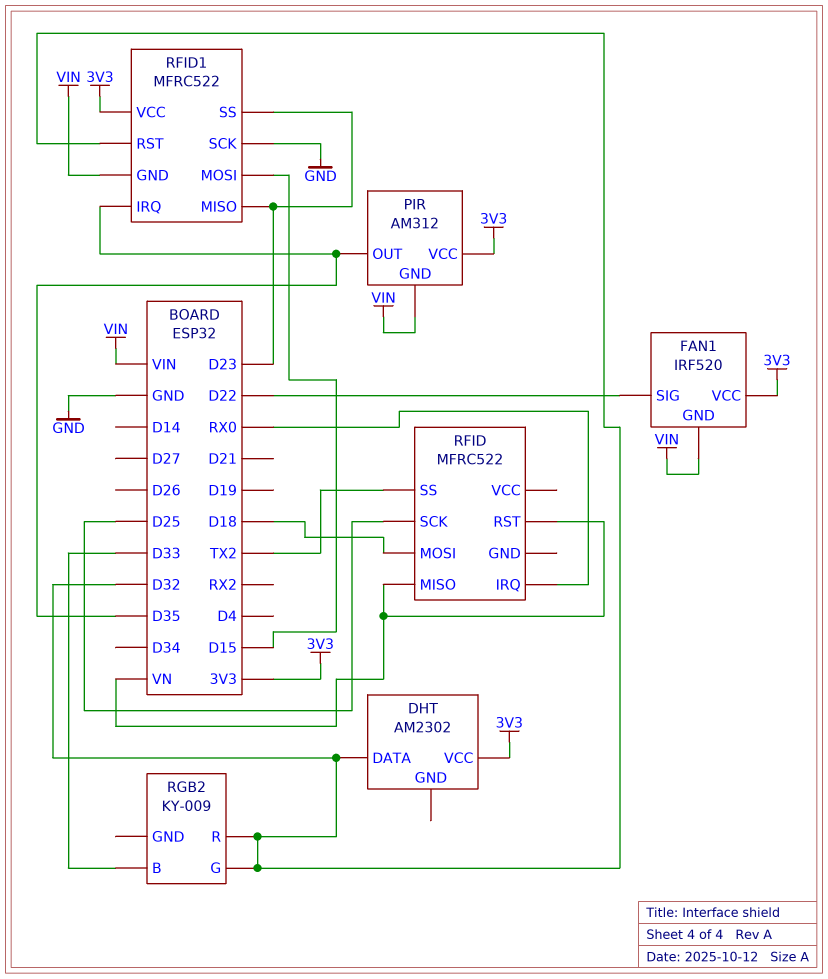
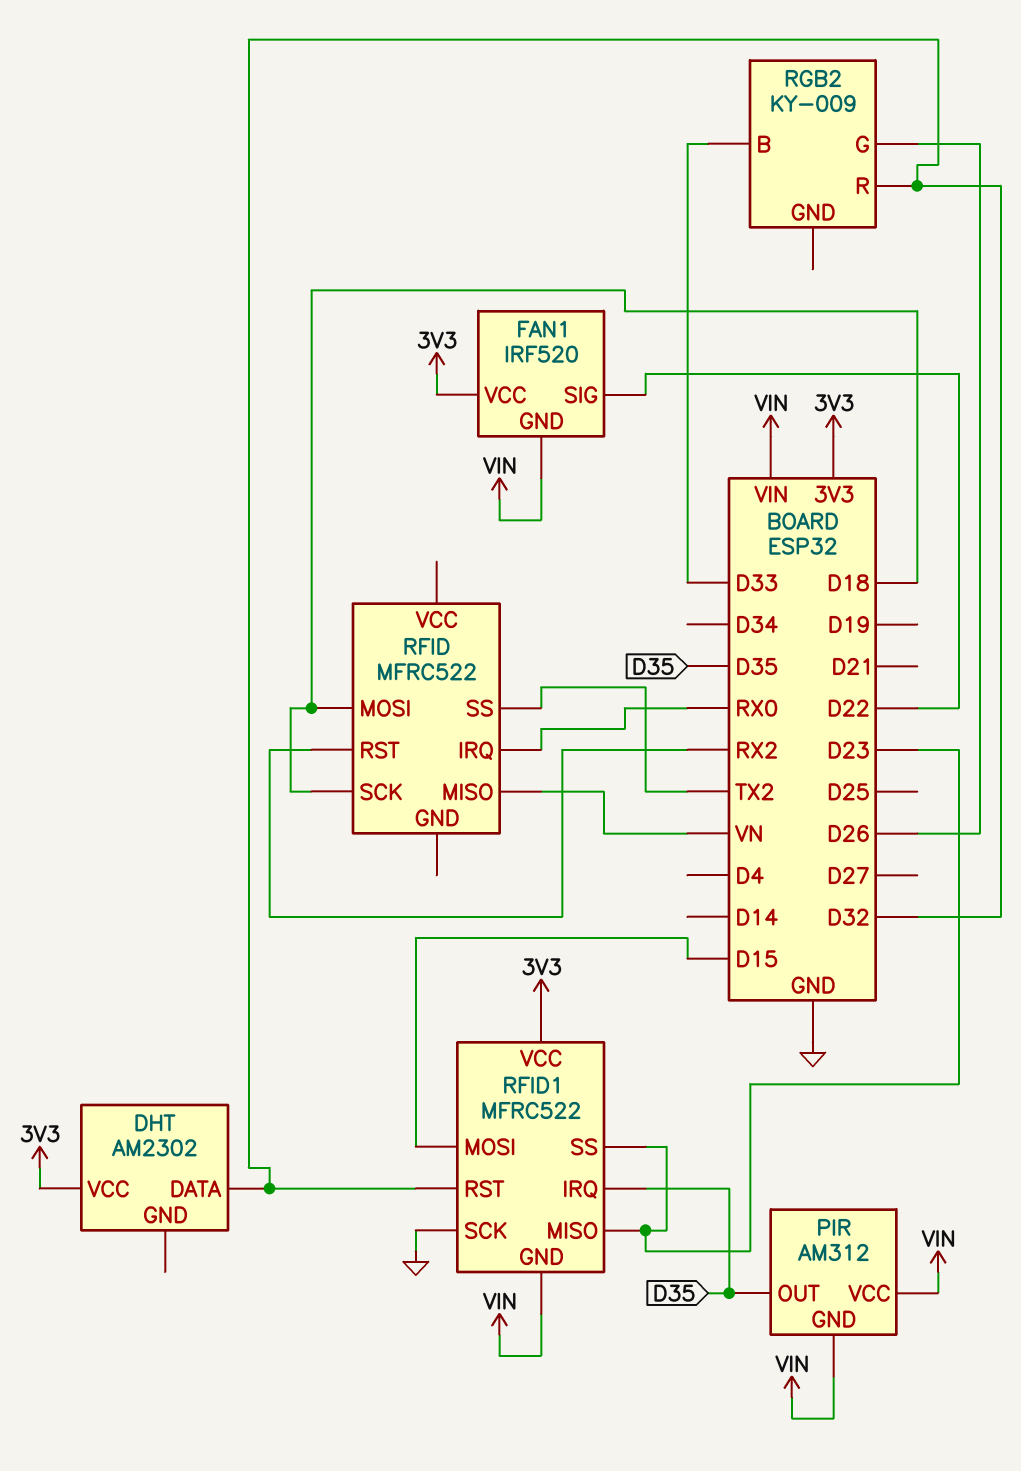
PIR pin VCC: 3V3 -> VIN
RFID pin RST: VN -> RX2
RFID pin SCK: D25 -> D18
RGB2 pin G: D32 -> D26

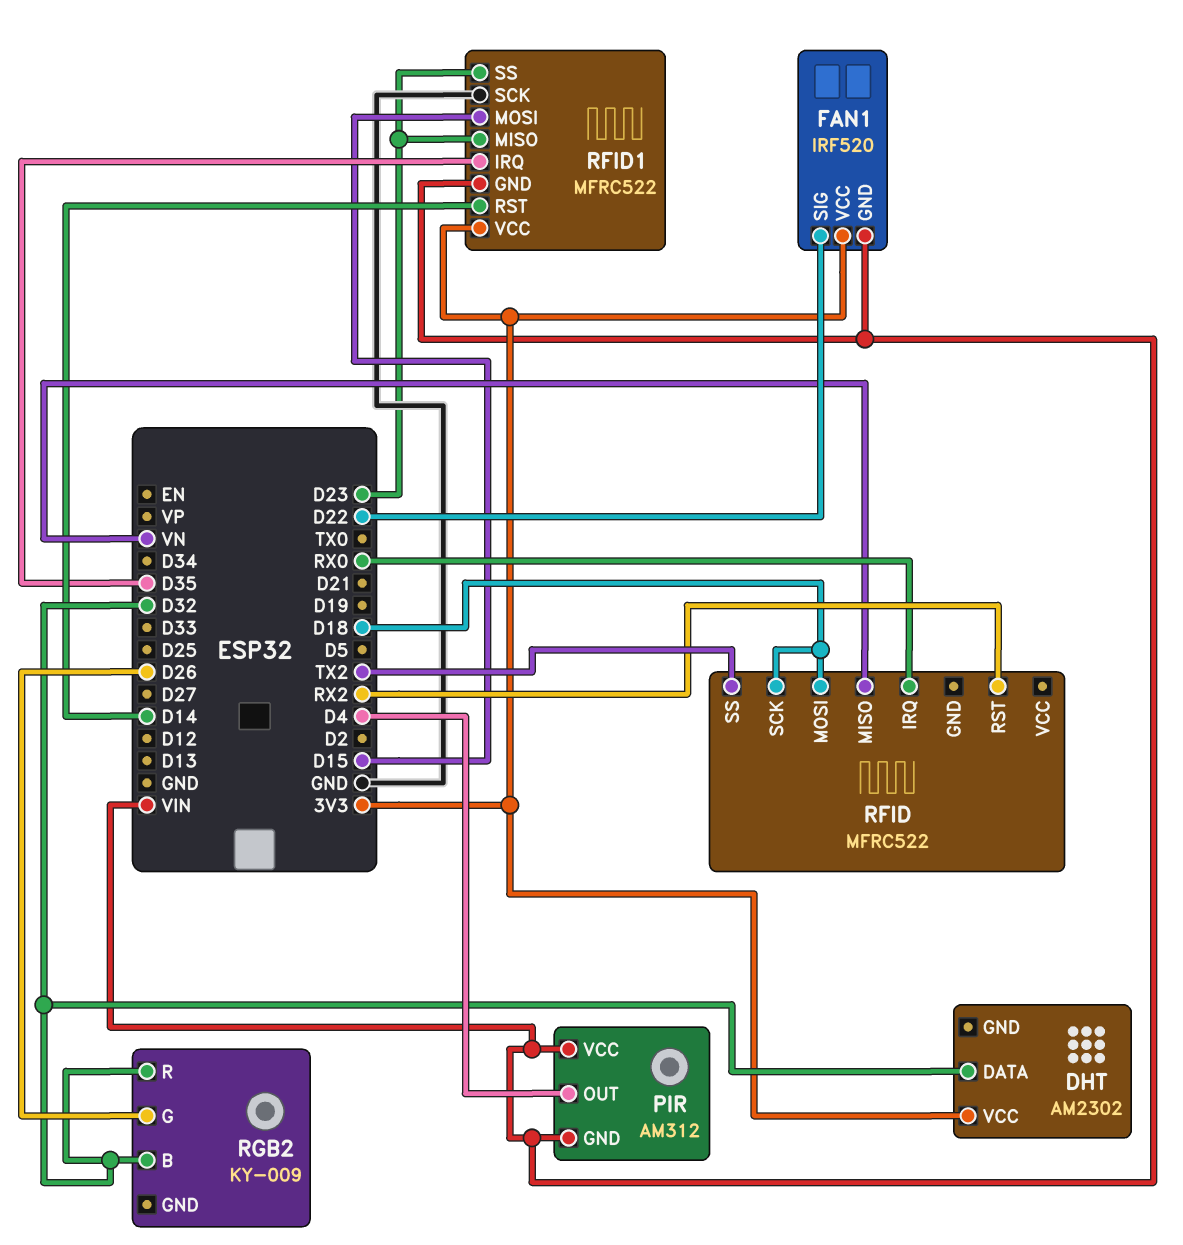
PIR pin OUT: D35 -> D4
RFID1 pin RST: D32 -> D14
RGB2 pin B: D33 -> D32

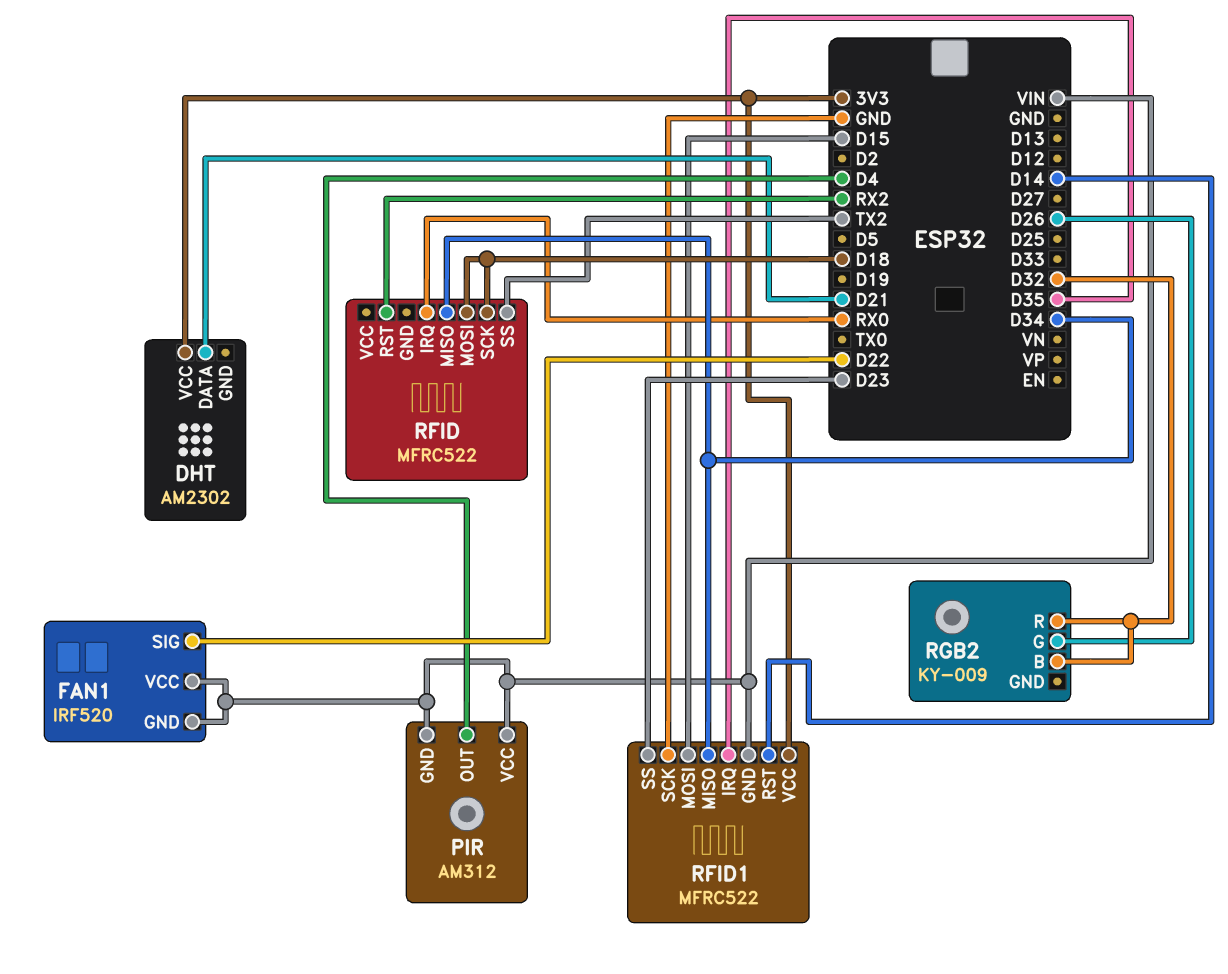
DHT pin DATA: D32 -> D21
FAN1 pin VCC: 3V3 -> VIN
RFID pin MISO: VN -> D34
RFID1 pin MISO: D23 -> D34

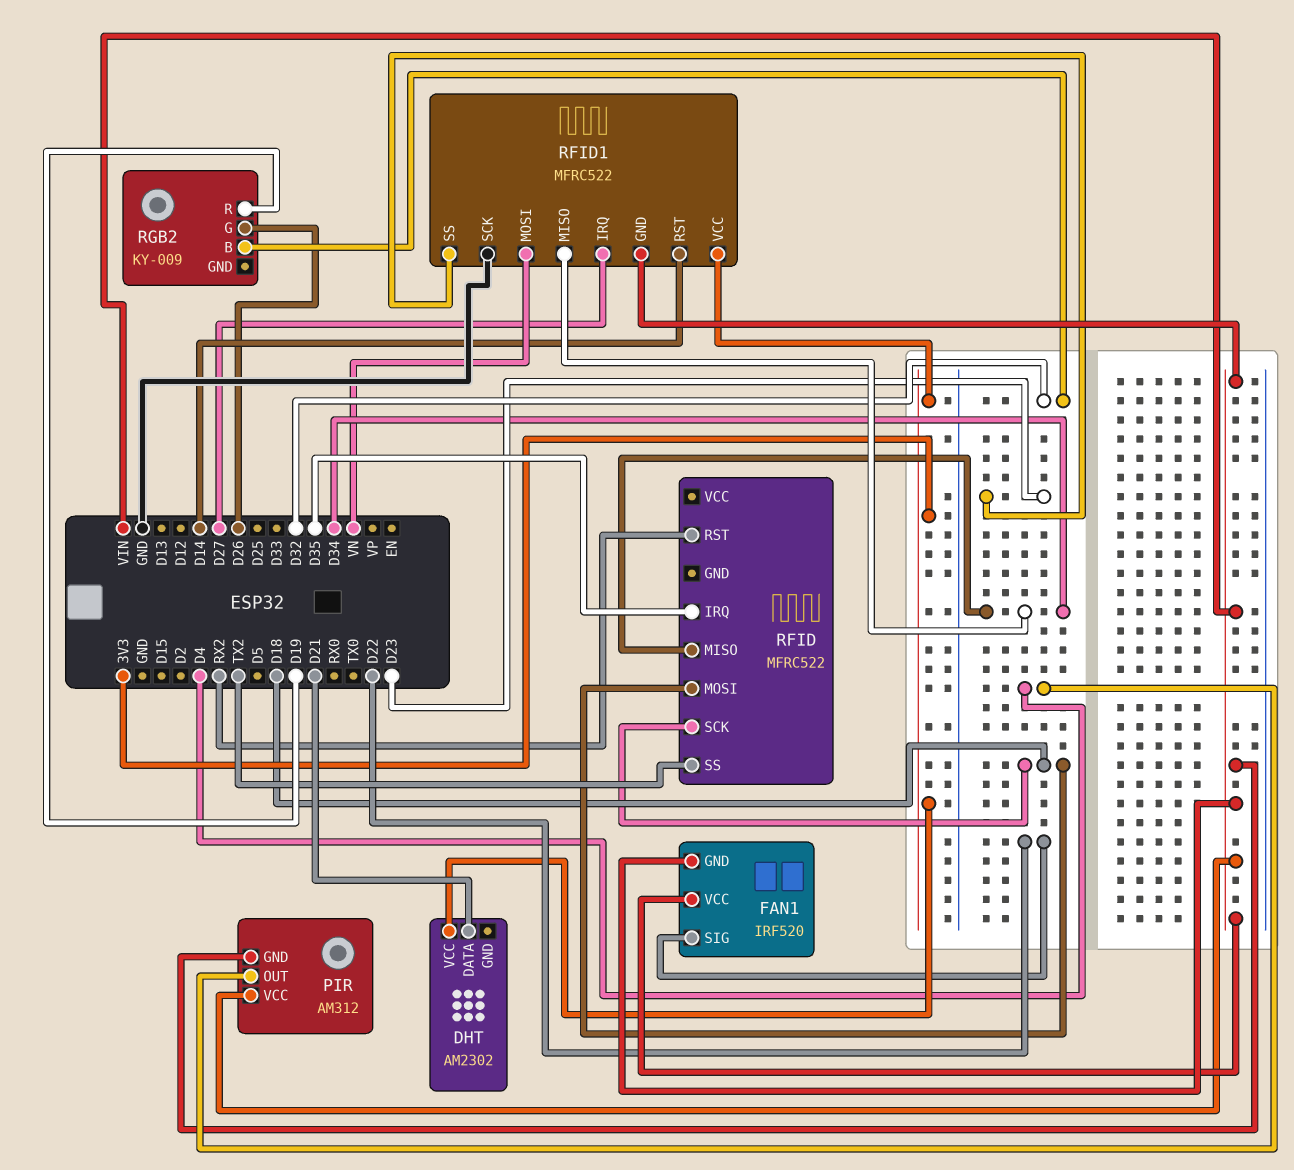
RFID pin IRQ: RX0 -> D35
RFID1 pin IRQ: D35 -> D27
RFID1 pin MOSI: D15 -> VN
RGB2 pin R: D32 -> D19

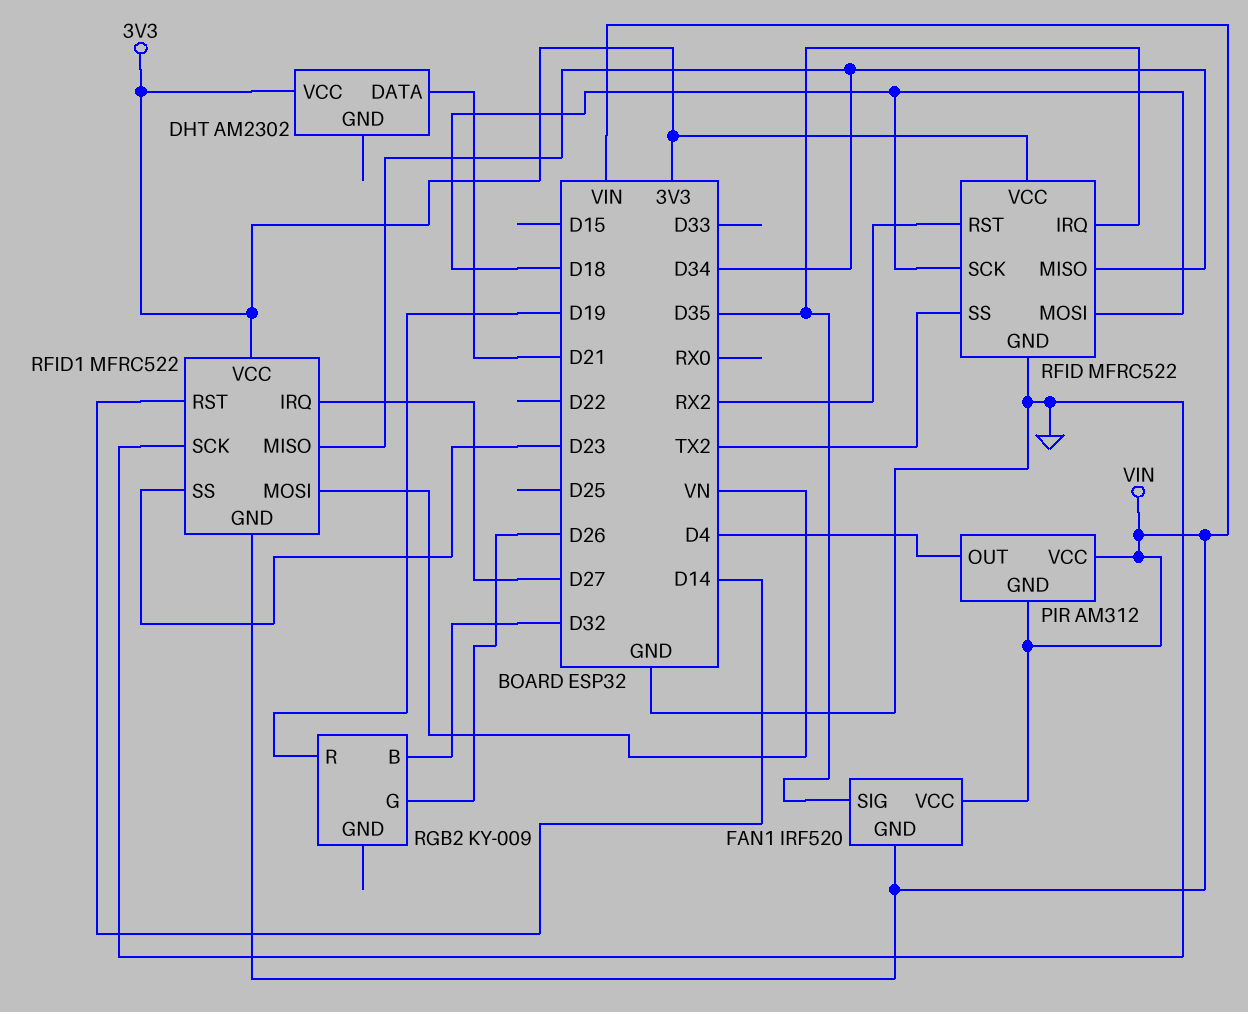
FAN1 pin SIG: D22 -> D35
RFID pin GND: none -> GND
RFID pin VCC: none -> 3V3

